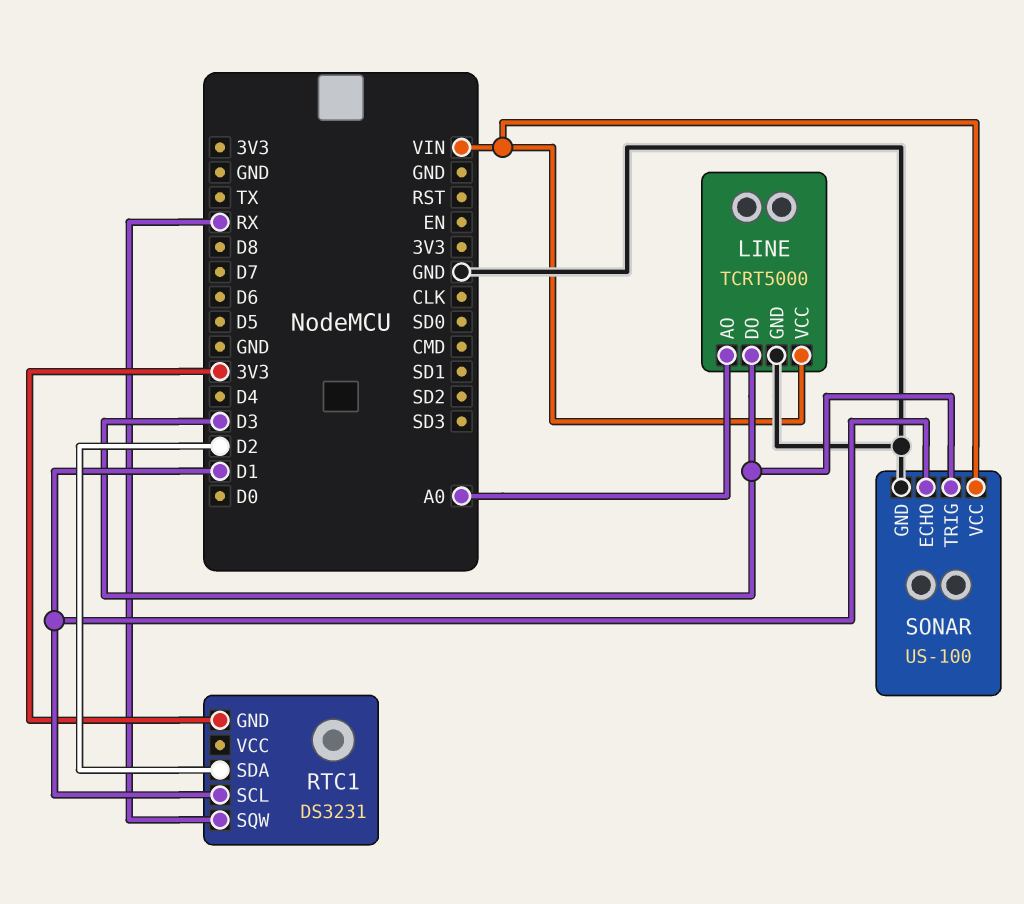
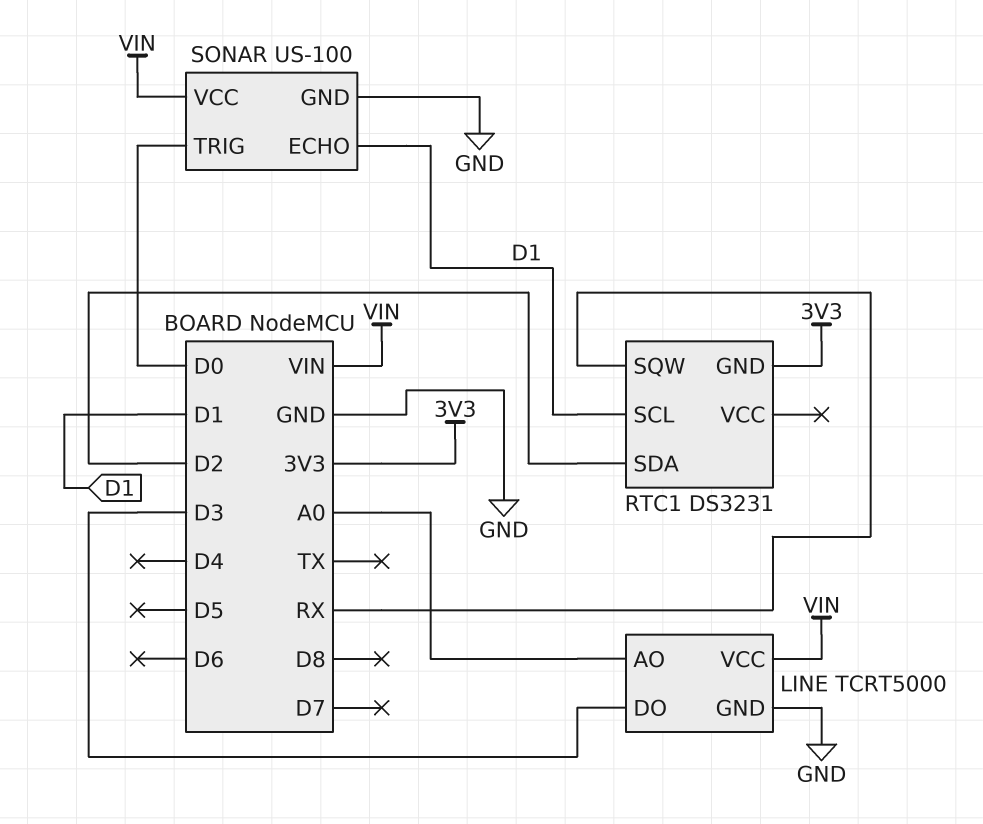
SONAR pin TRIG: D3 -> D0

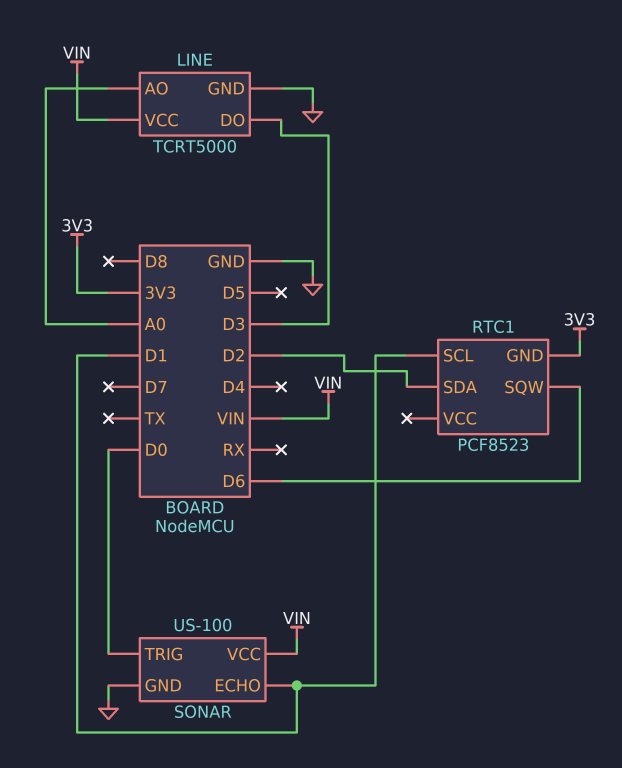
RTC1: DS3231 -> PCF8523
RTC1 pin SQW: RX -> D6

